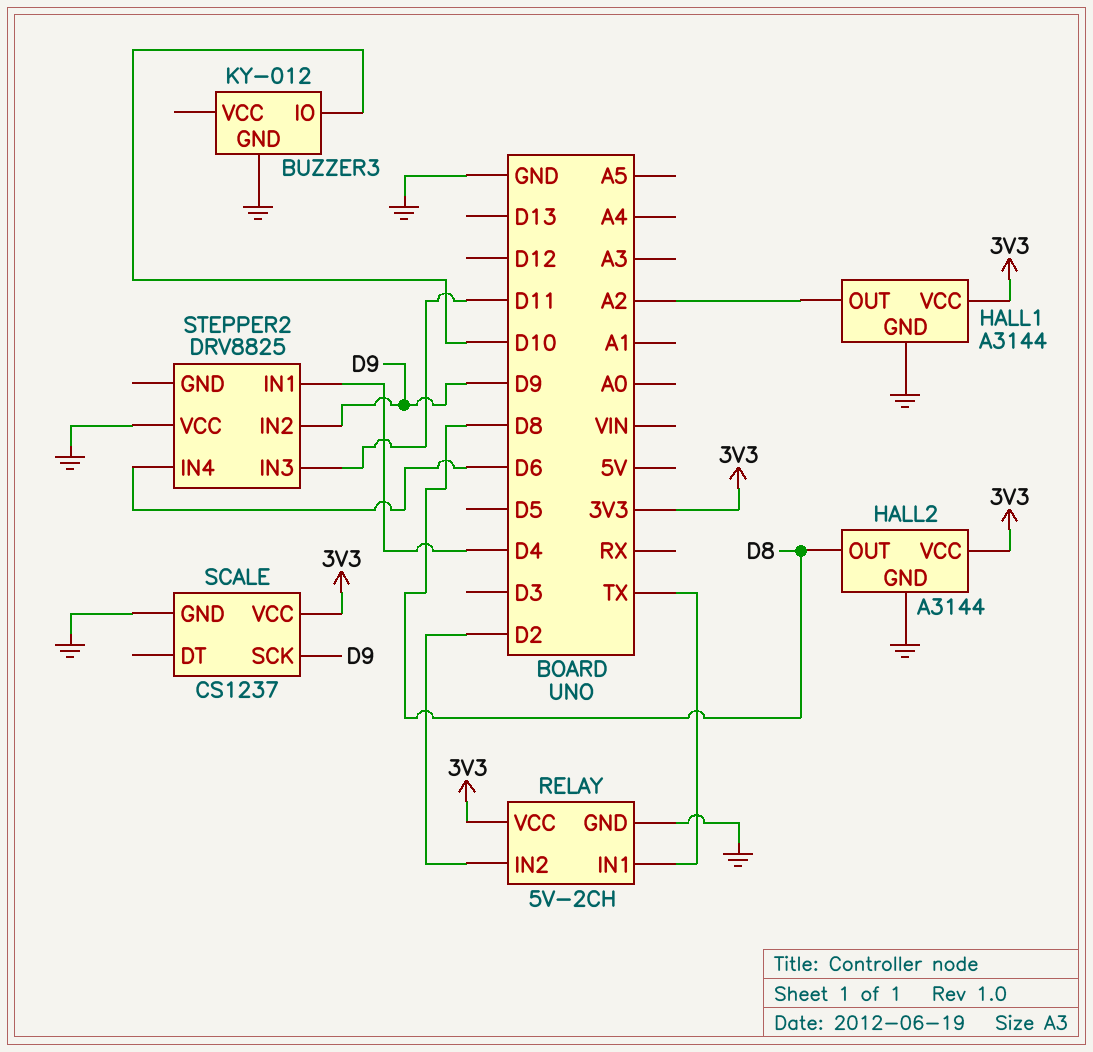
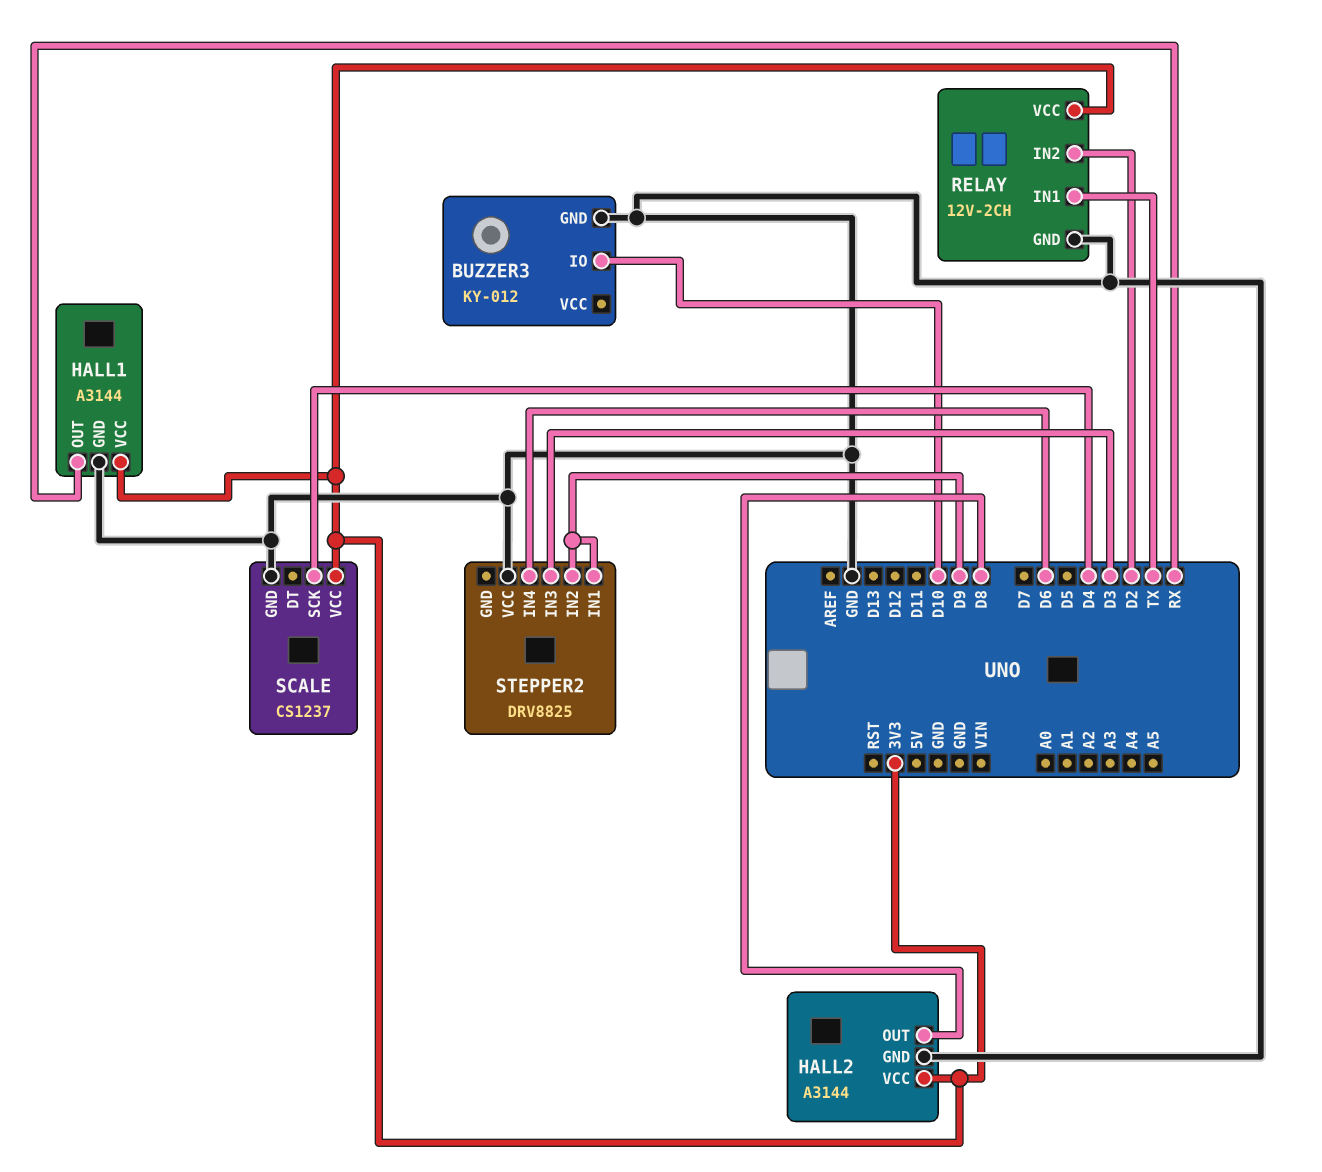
HALL1 pin OUT: A2 -> RX
RELAY: 5V-2CH -> 12V-2CH
SCALE pin SCK: D9 -> D4
STEPPER2 pin IN1: D4 -> D9
STEPPER2 pin IN3: D11 -> D3

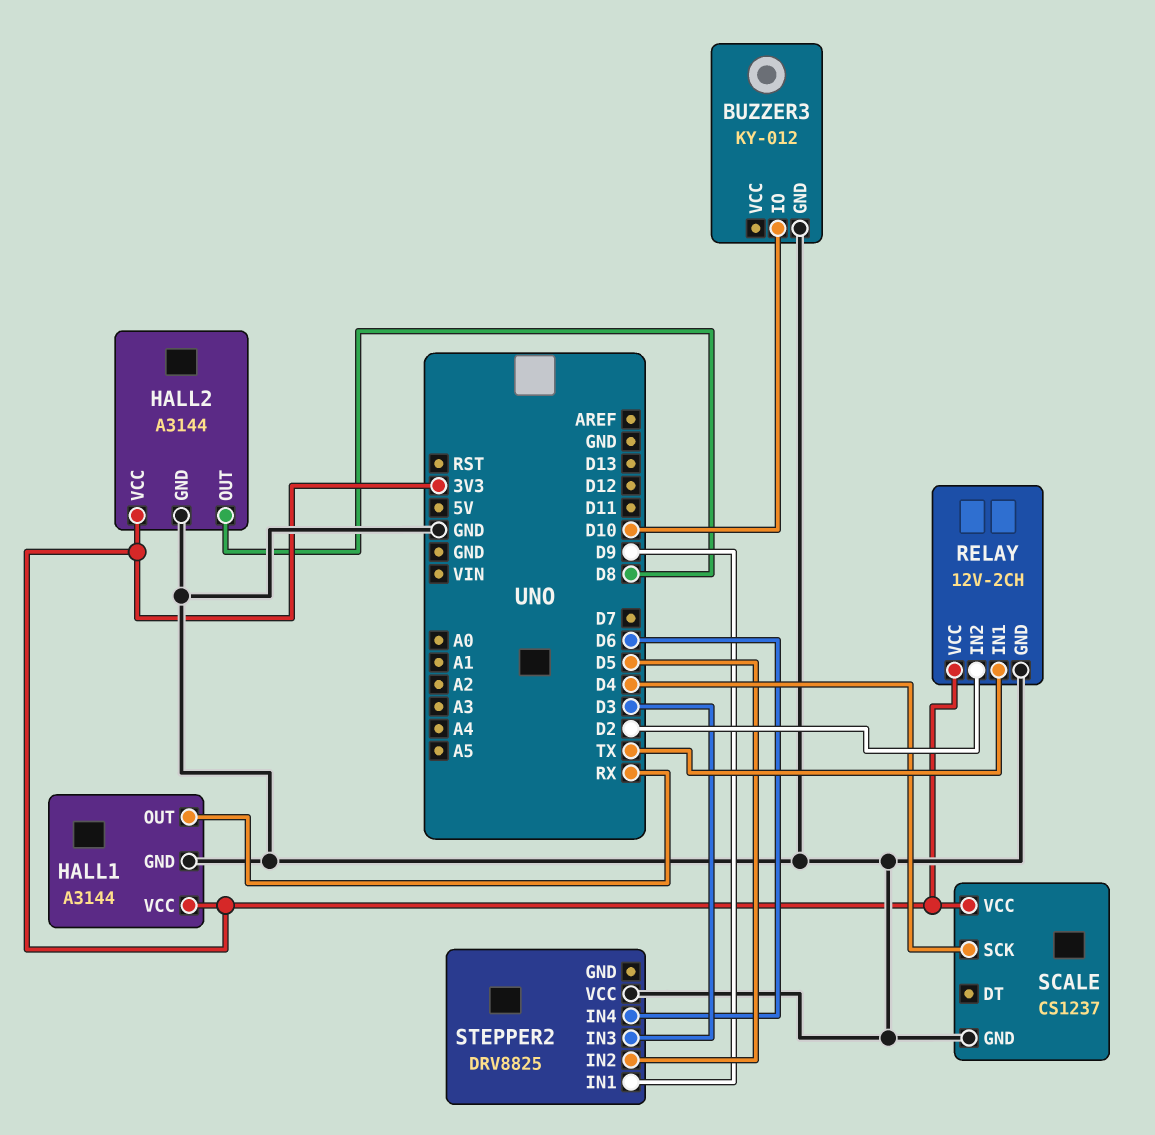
STEPPER2 pin IN2: D9 -> D5

